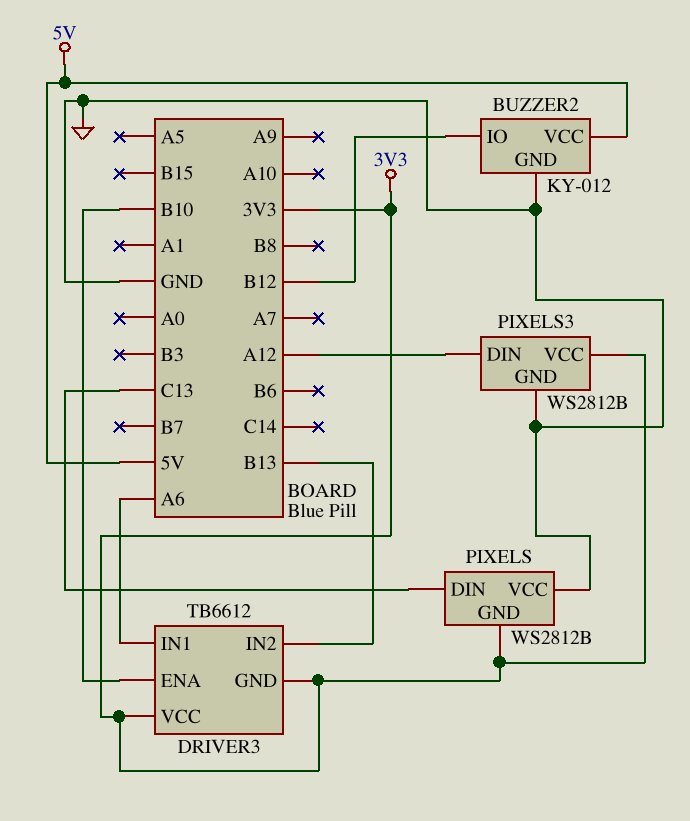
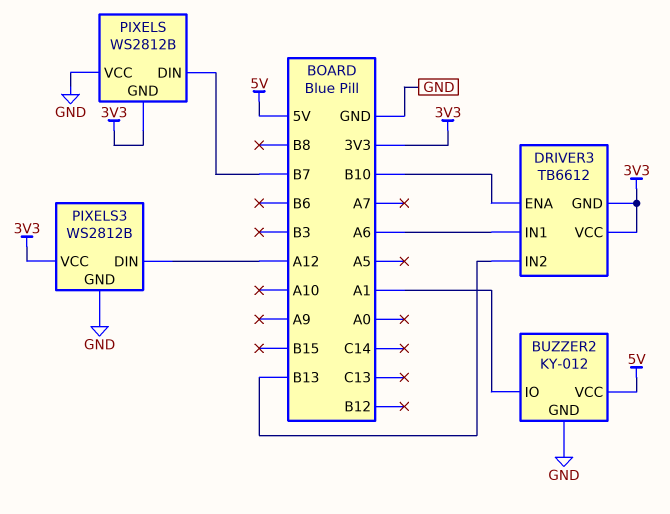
BUZZER2 pin IO: B12 -> A1
PIXELS pin DIN: C13 -> B7

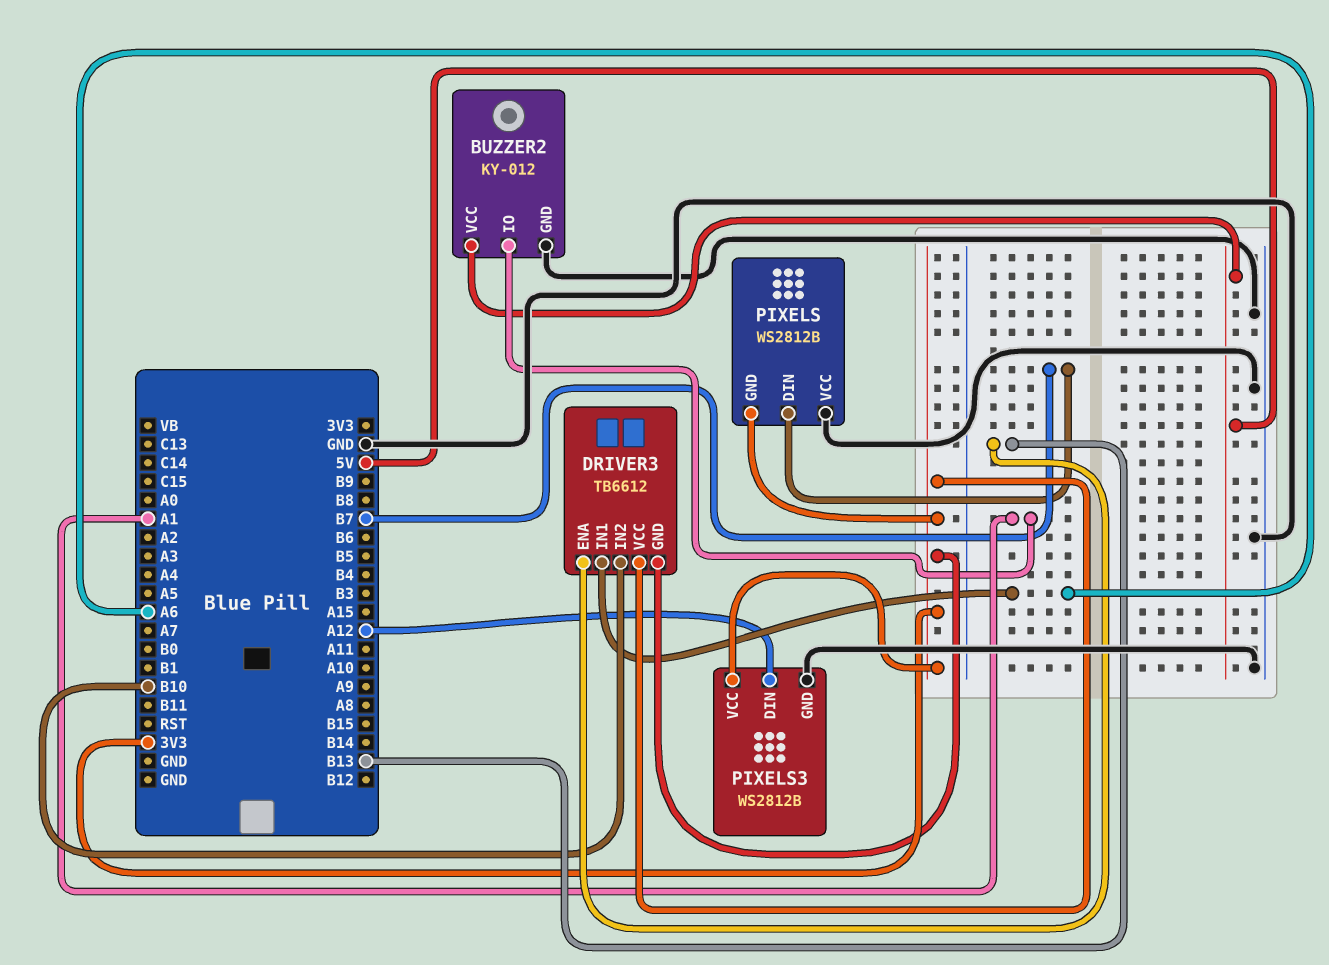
DRIVER3 pin ENA: B10 -> B13
DRIVER3 pin IN2: B13 -> B10

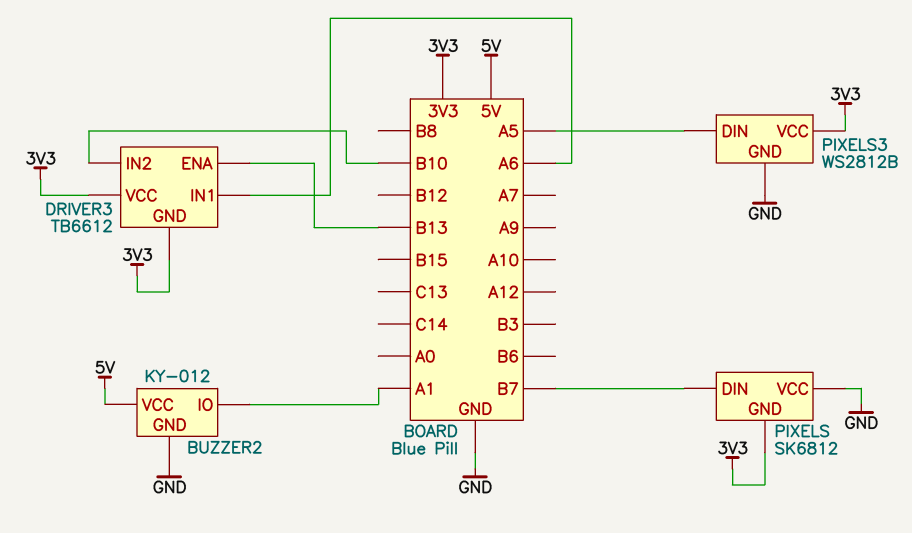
PIXELS: WS2812B -> SK6812
PIXELS3 pin DIN: A12 -> A5

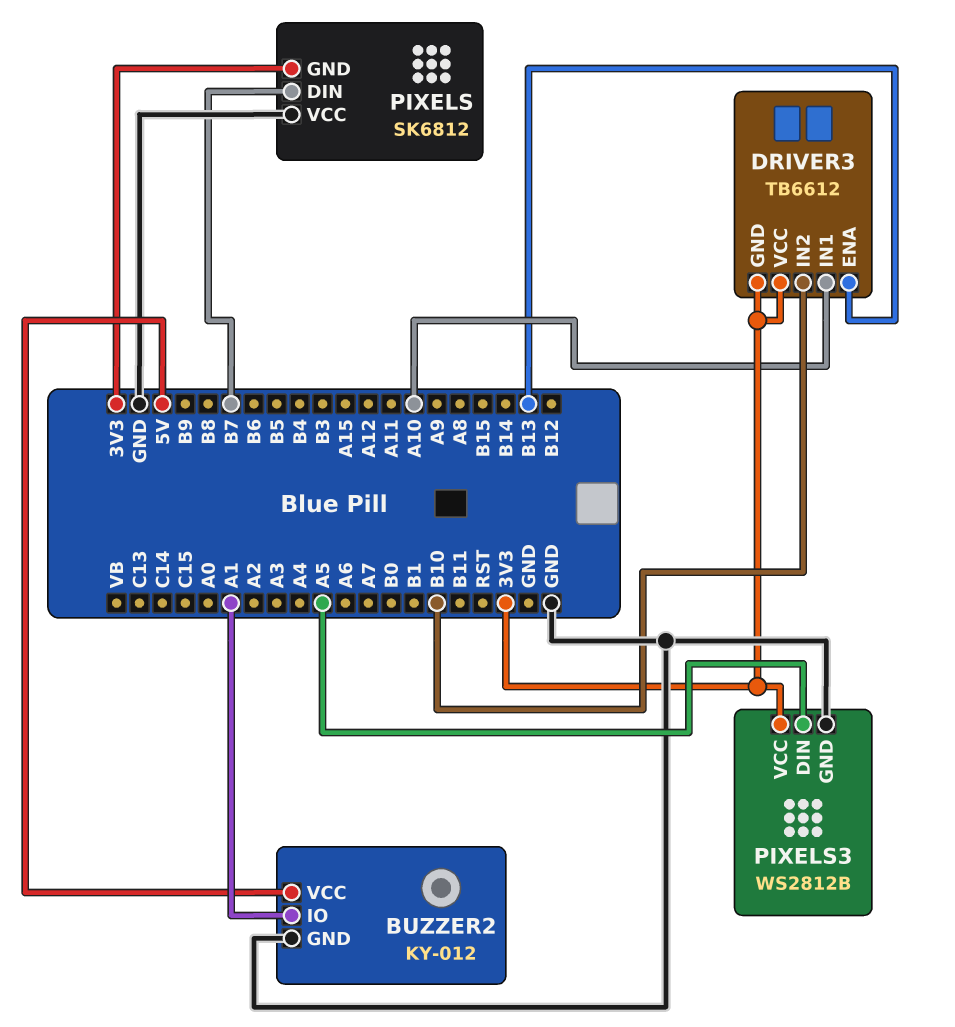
DRIVER3 pin IN1: A6 -> A10

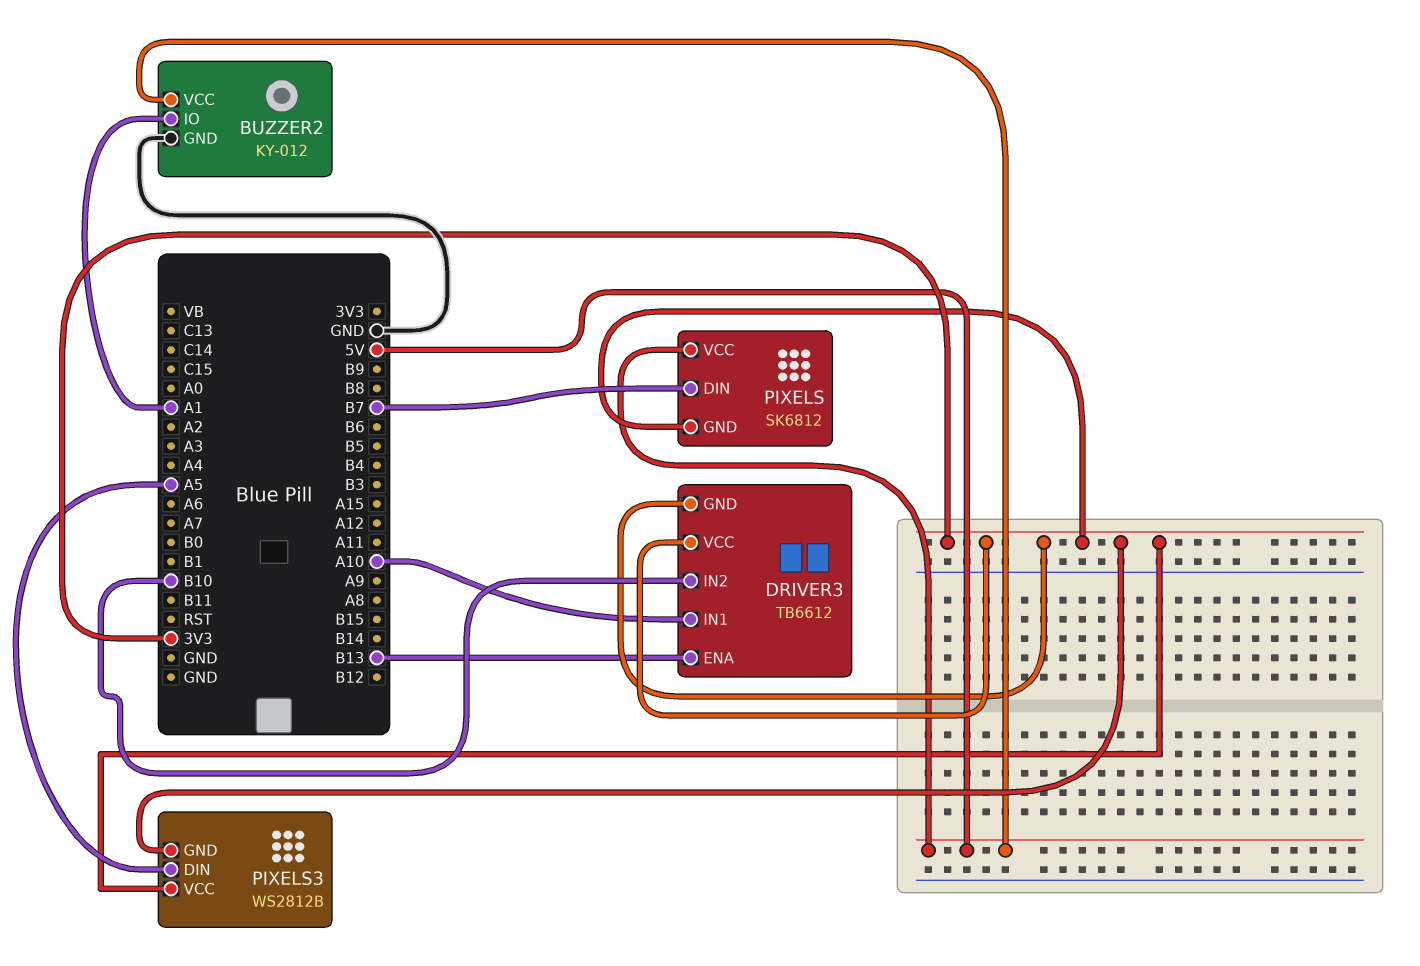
PIXELS pin VCC: GND -> 5V
PIXELS3 pin GND: GND -> 3V3

